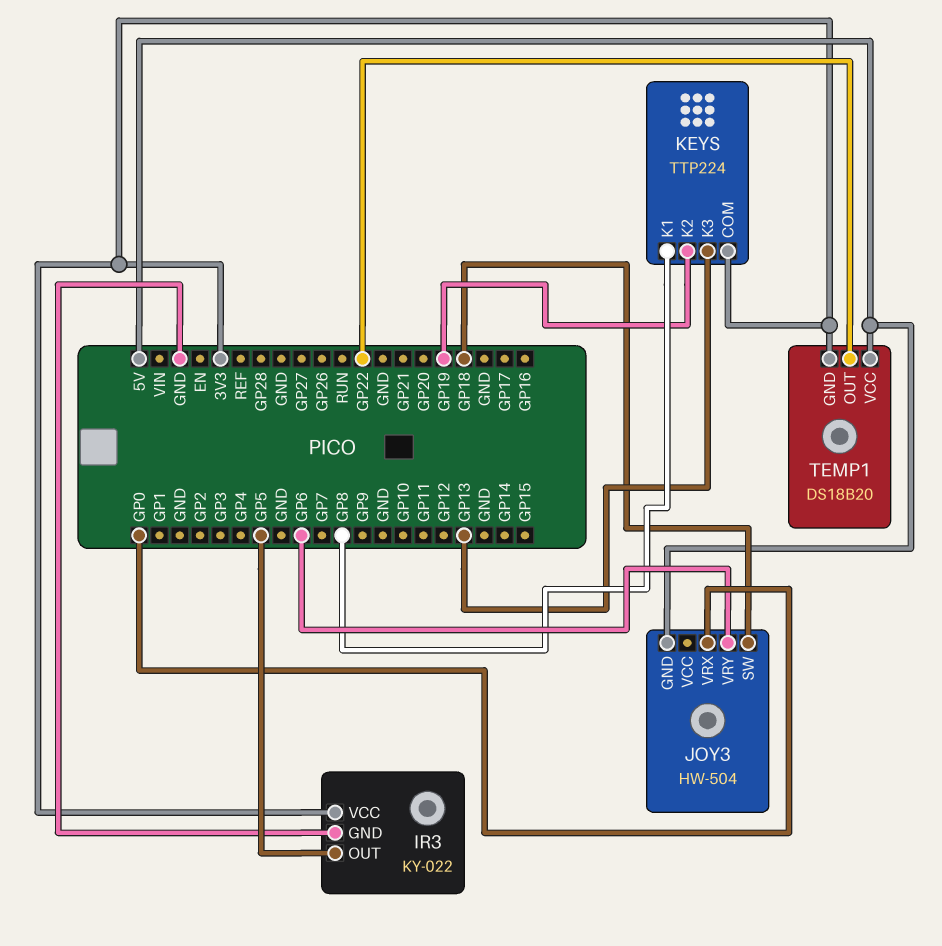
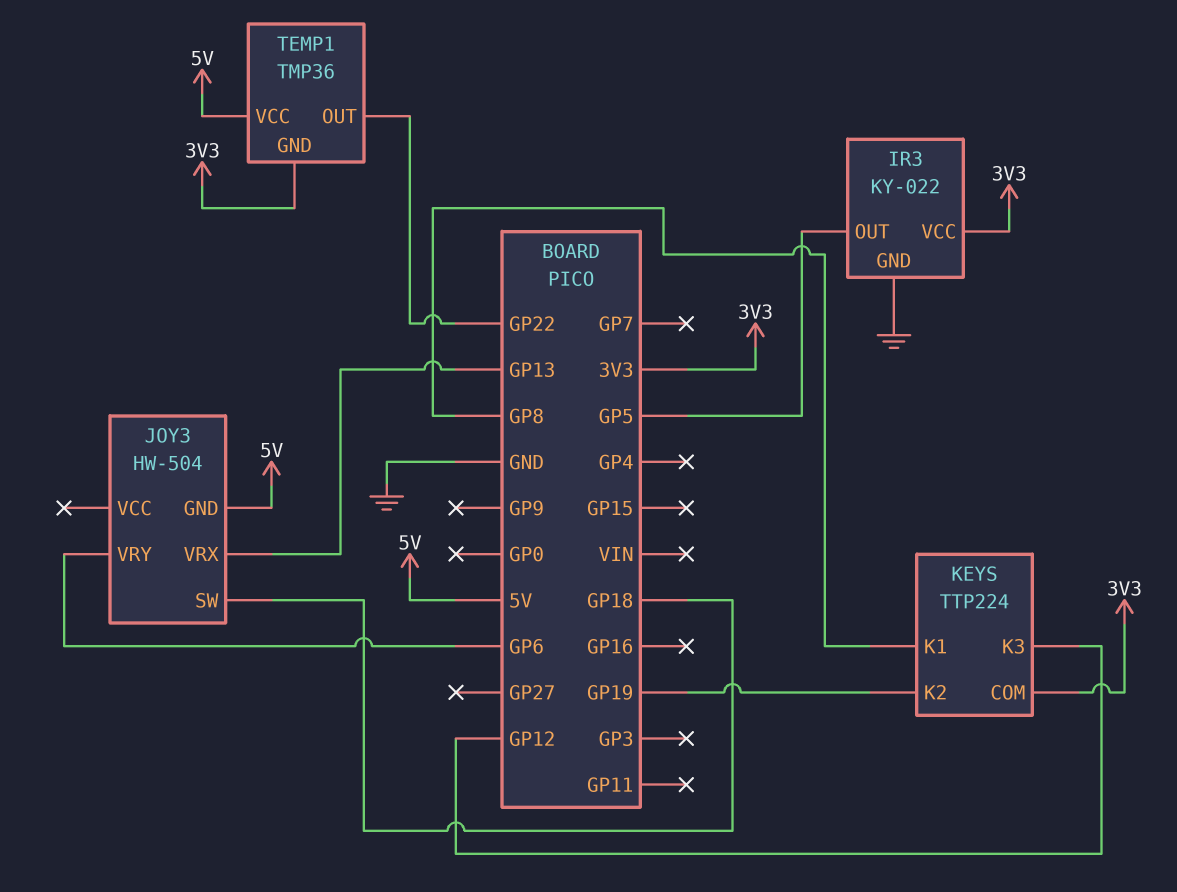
JOY3 pin VRX: GP0 -> GP13
KEYS pin K3: GP13 -> GP12
TEMP1: DS18B20 -> TMP36

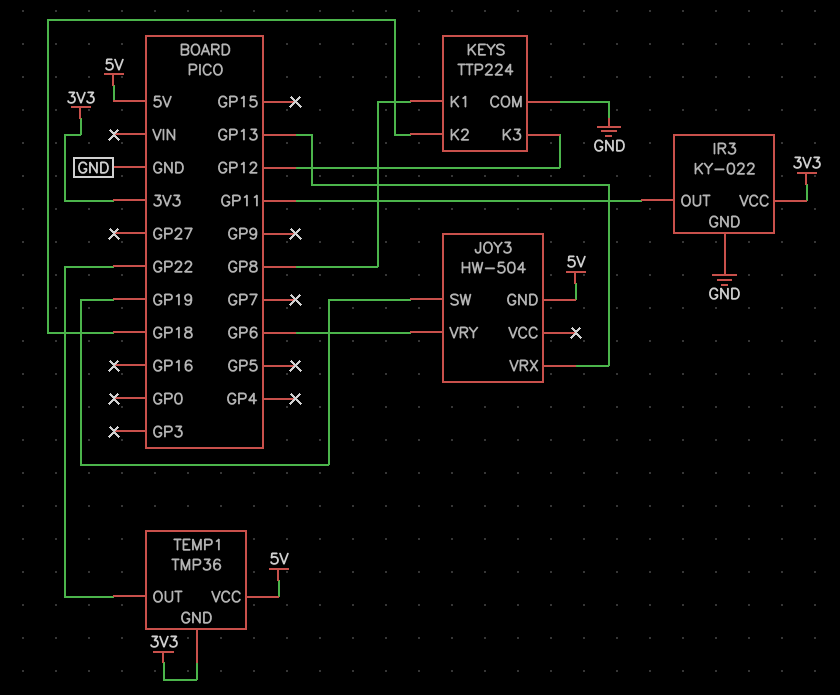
IR3 pin OUT: GP5 -> GP11
JOY3 pin SW: GP18 -> GP19
KEYS pin COM: 3V3 -> GND
KEYS pin K2: GP19 -> GP18

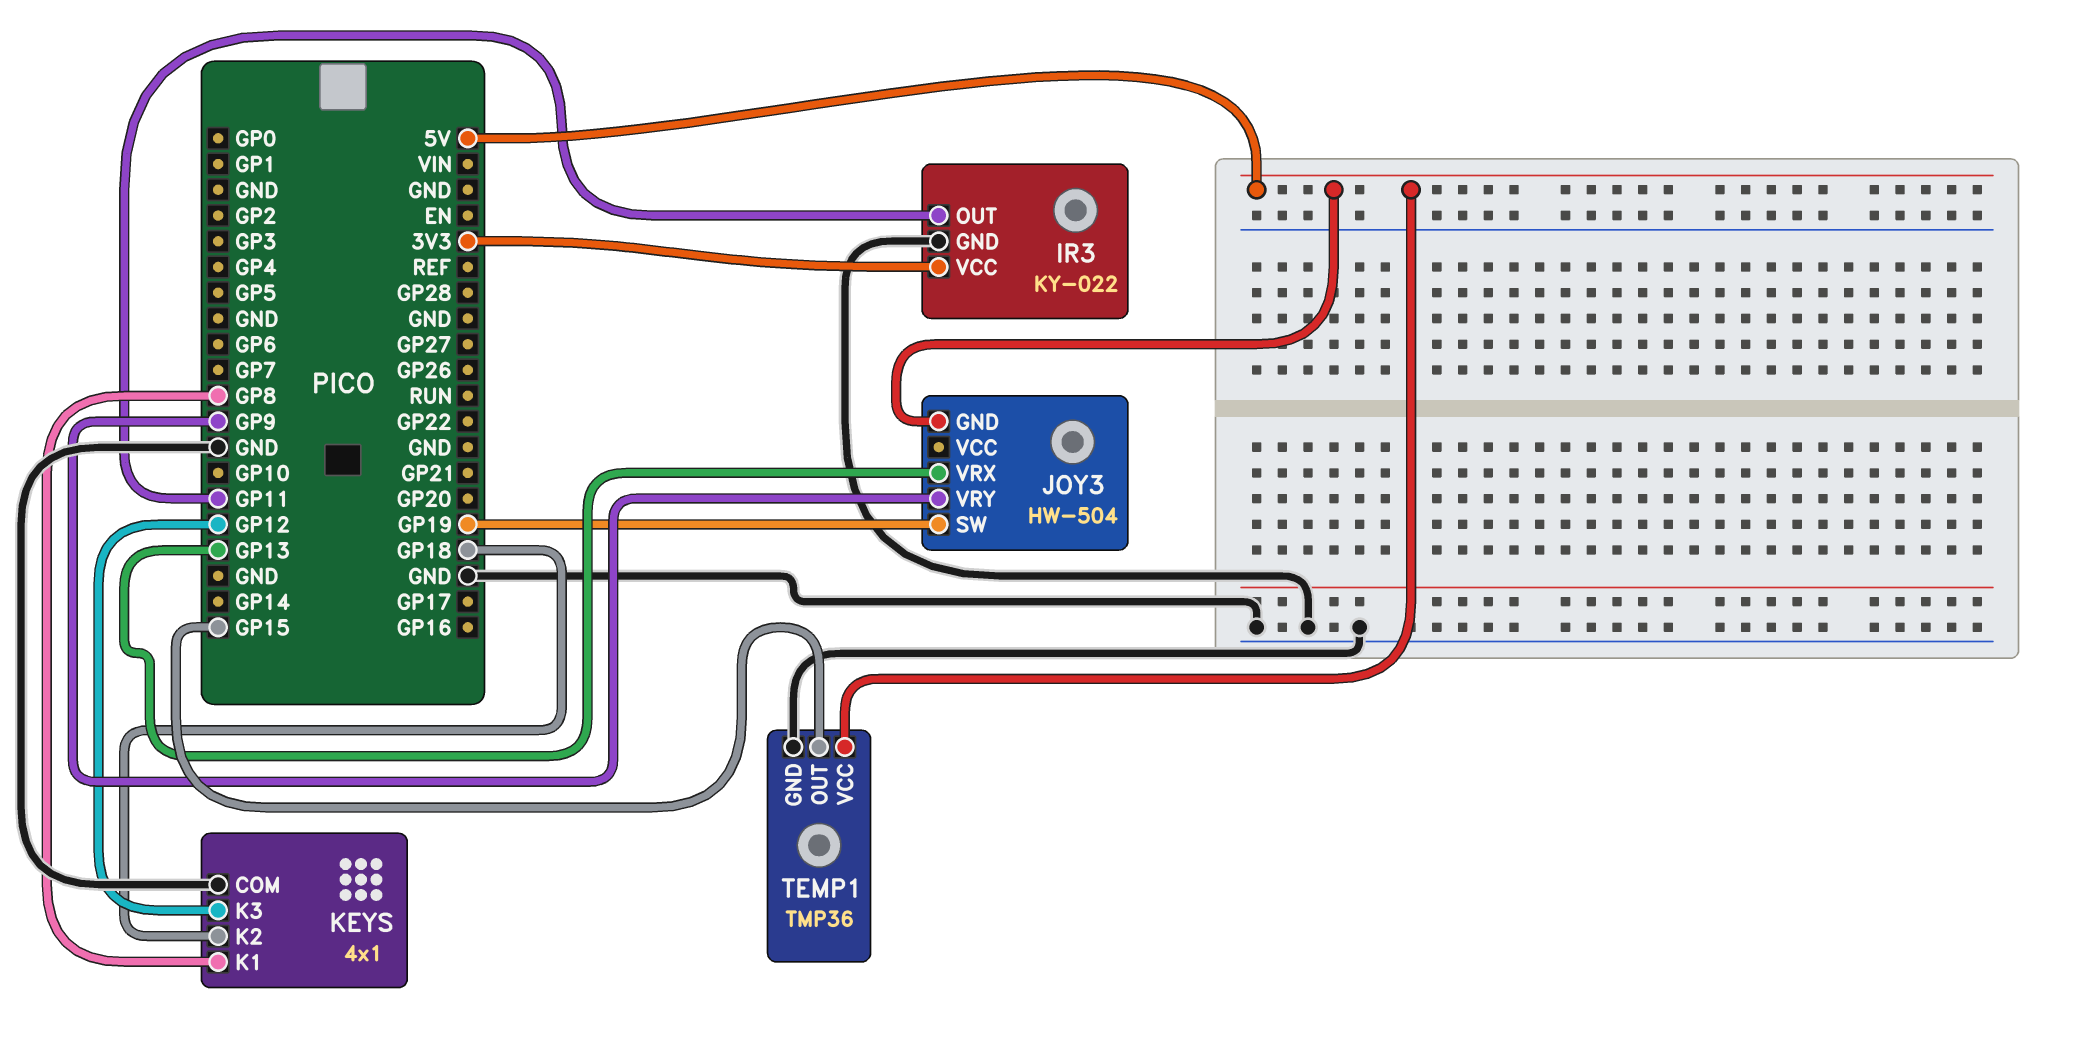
JOY3 pin VRY: GP6 -> GP9
KEYS: TTP224 -> 4x1
TEMP1 pin GND: 3V3 -> GND
TEMP1 pin OUT: GP22 -> GP15

